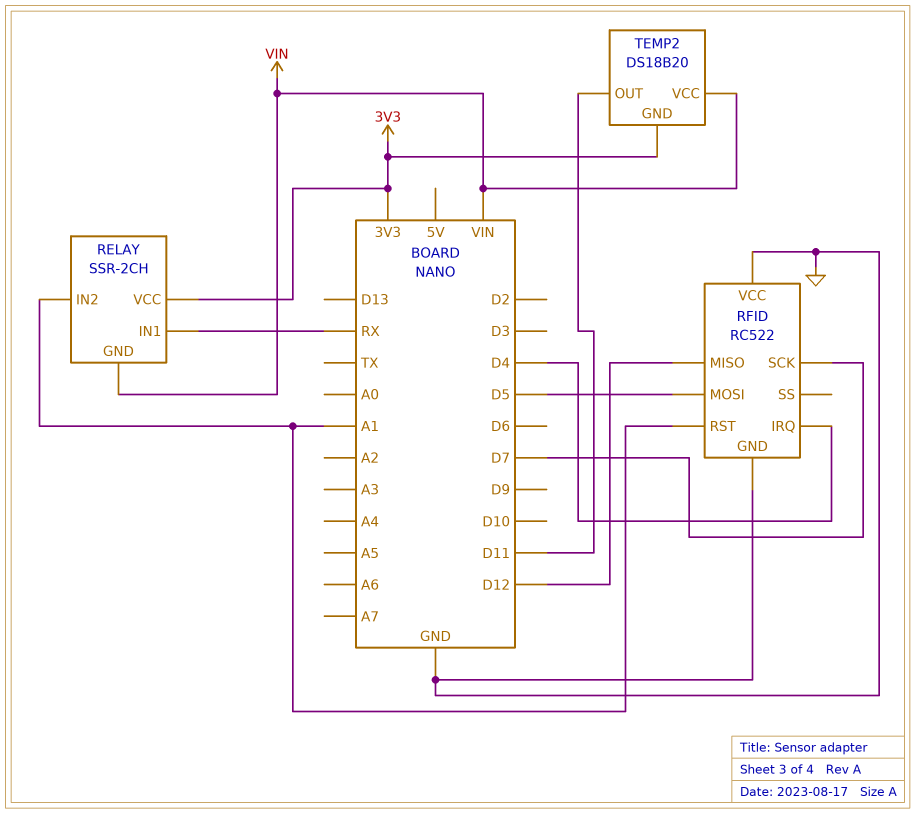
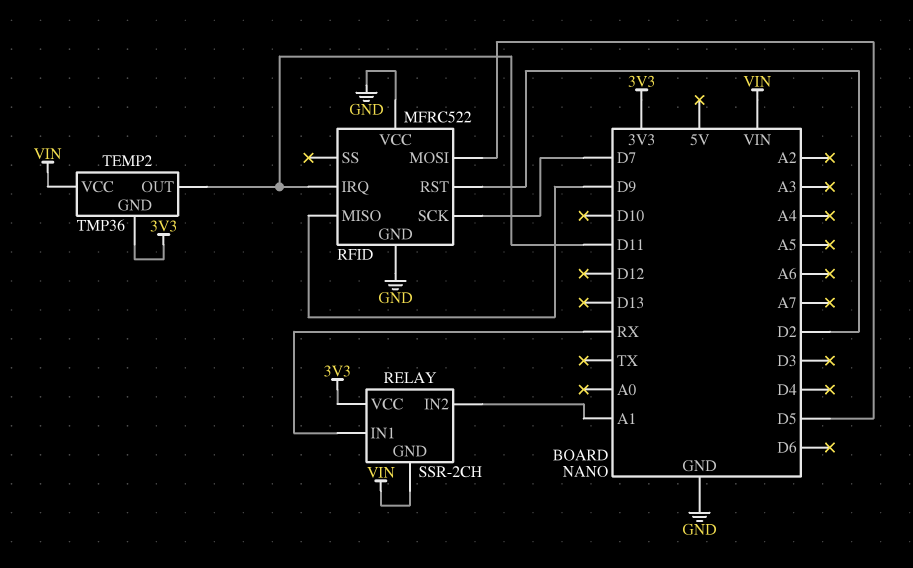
RFID: RC522 -> MFRC522
RFID pin IRQ: D4 -> D11
RFID pin MISO: D12 -> D9
RFID pin RST: A1 -> D2
TEMP2: DS18B20 -> TMP36

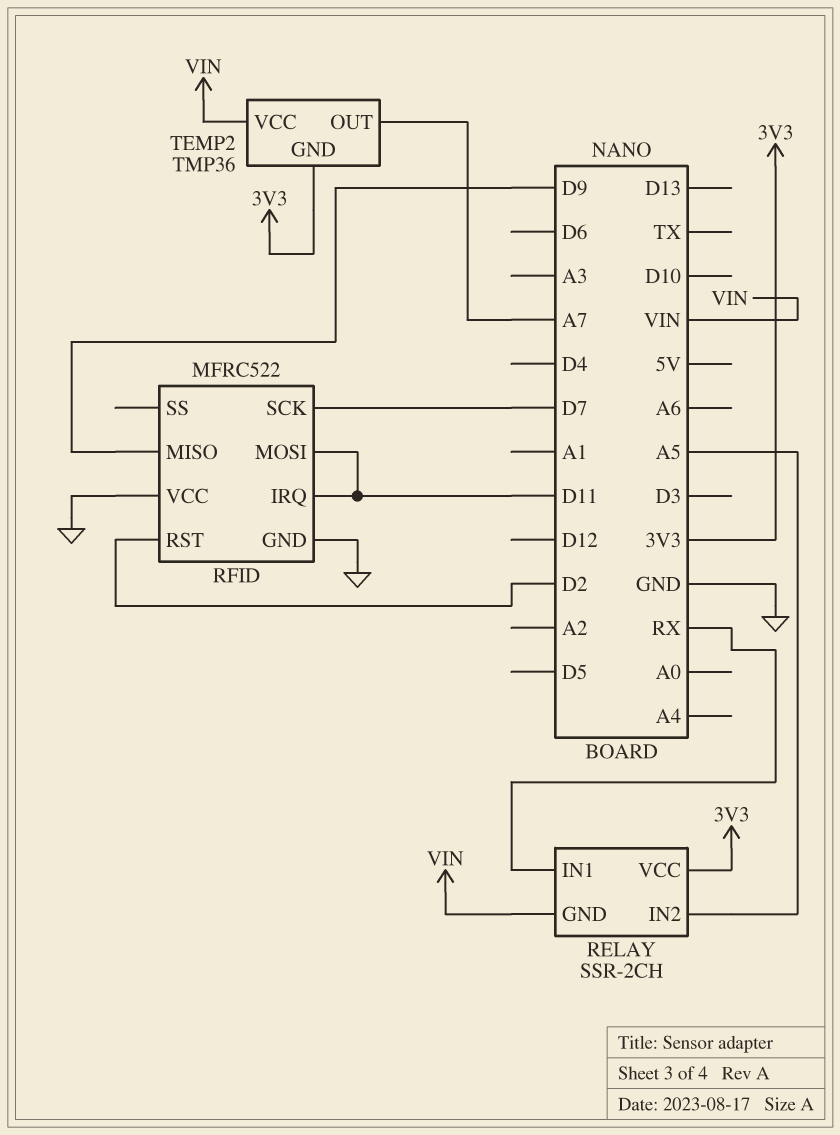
RELAY pin IN2: A1 -> A5
RFID pin MOSI: D5 -> D11
TEMP2 pin OUT: D11 -> A7

